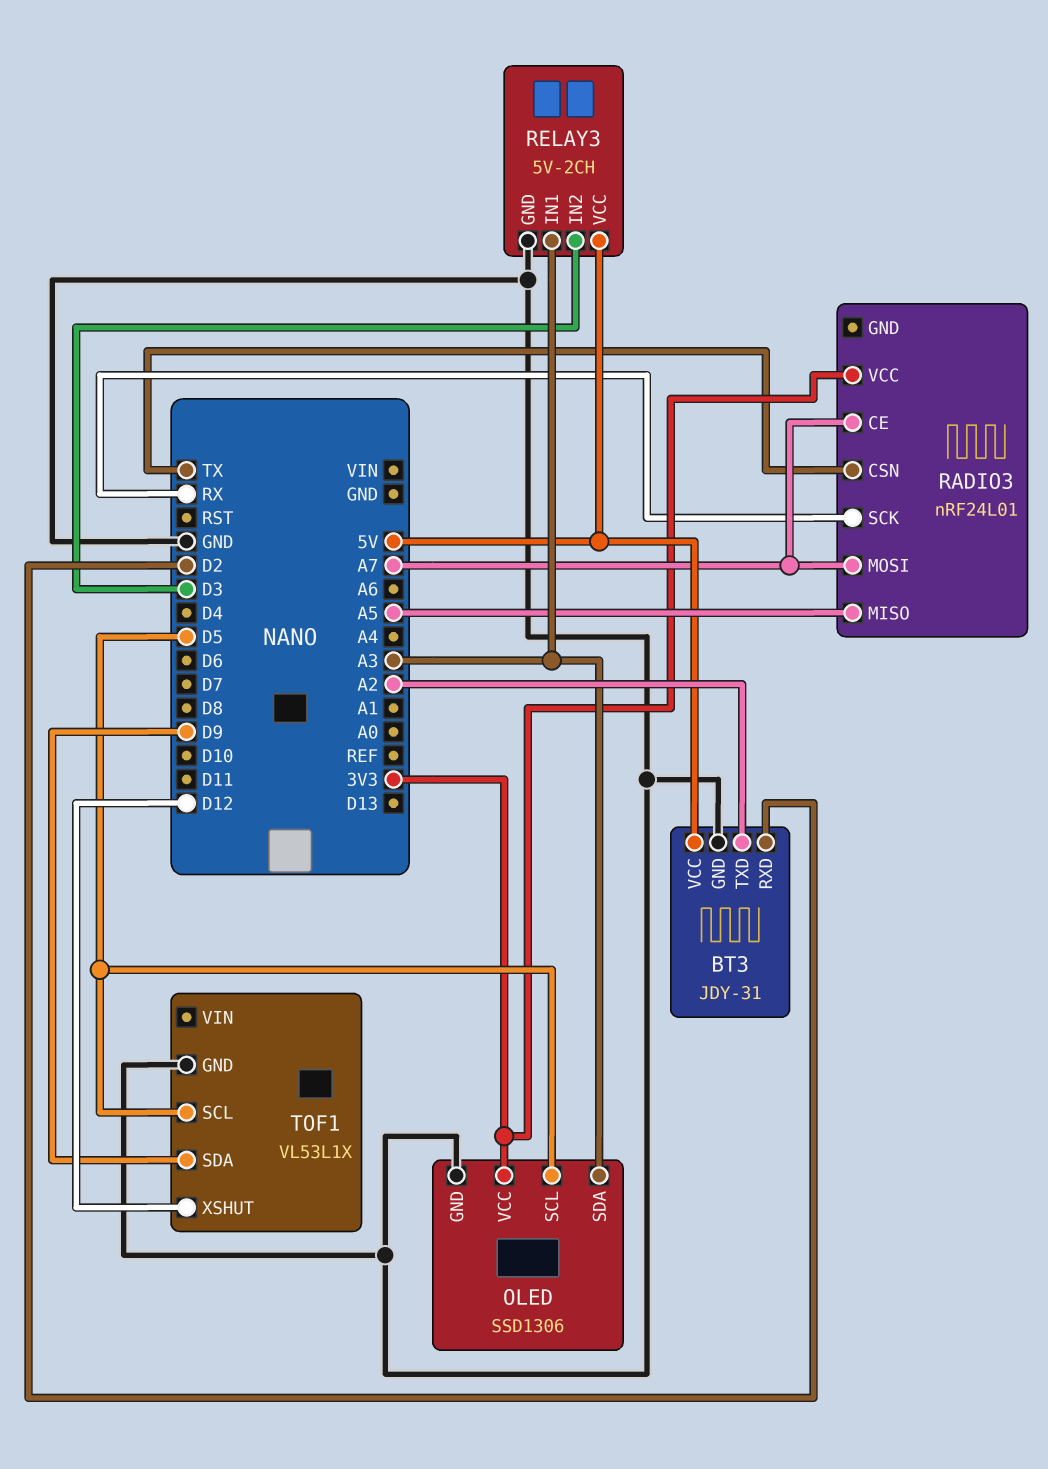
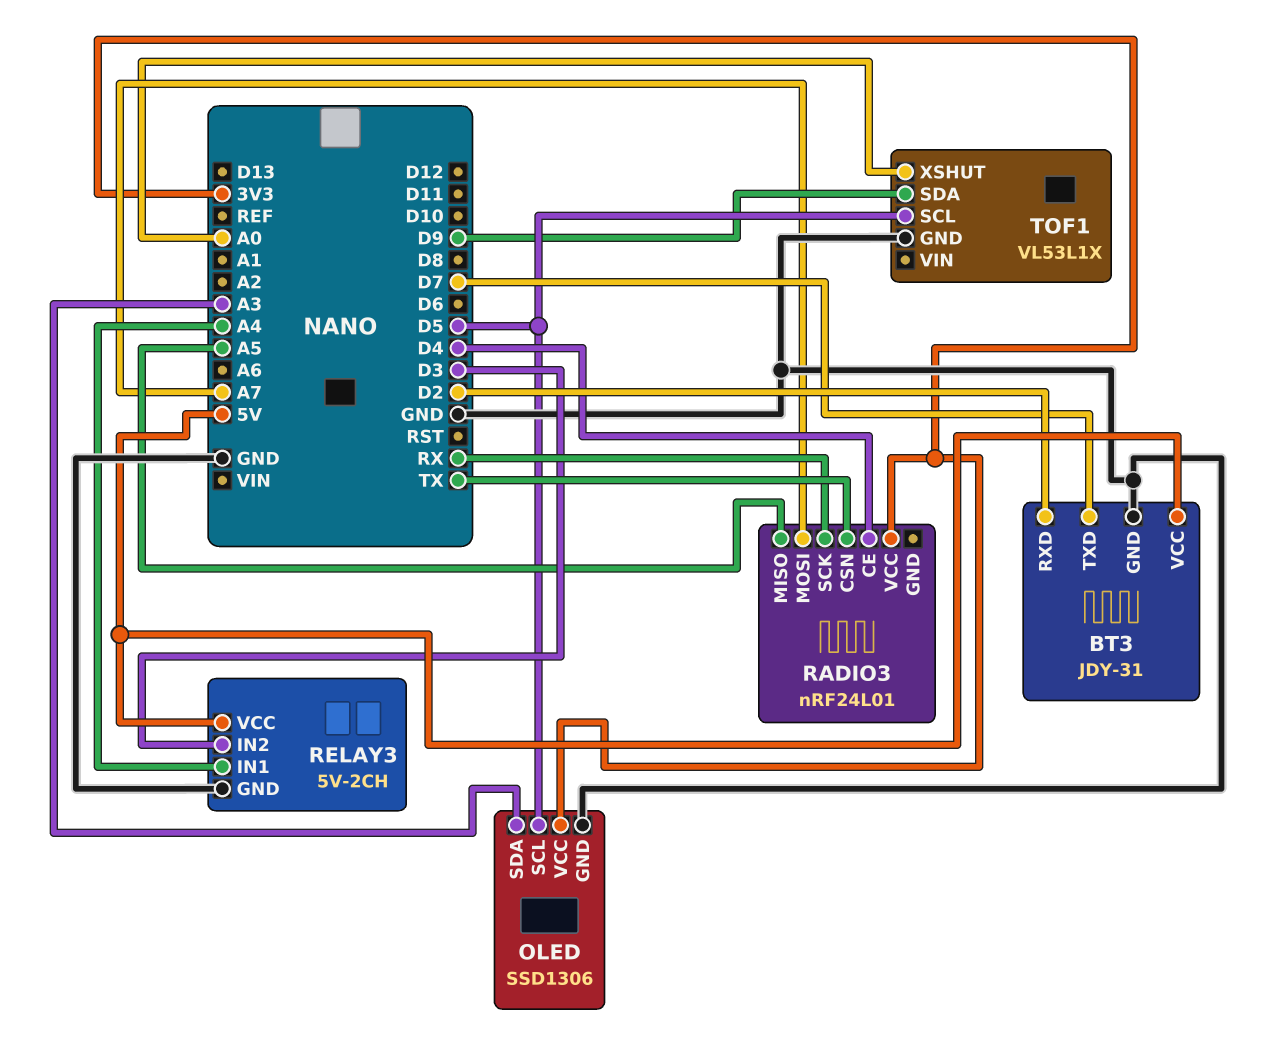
BT3 pin TXD: A2 -> D7
RADIO3 pin CE: A7 -> D4
RELAY3 pin IN1: A3 -> A4
TOF1 pin XSHUT: D12 -> A0

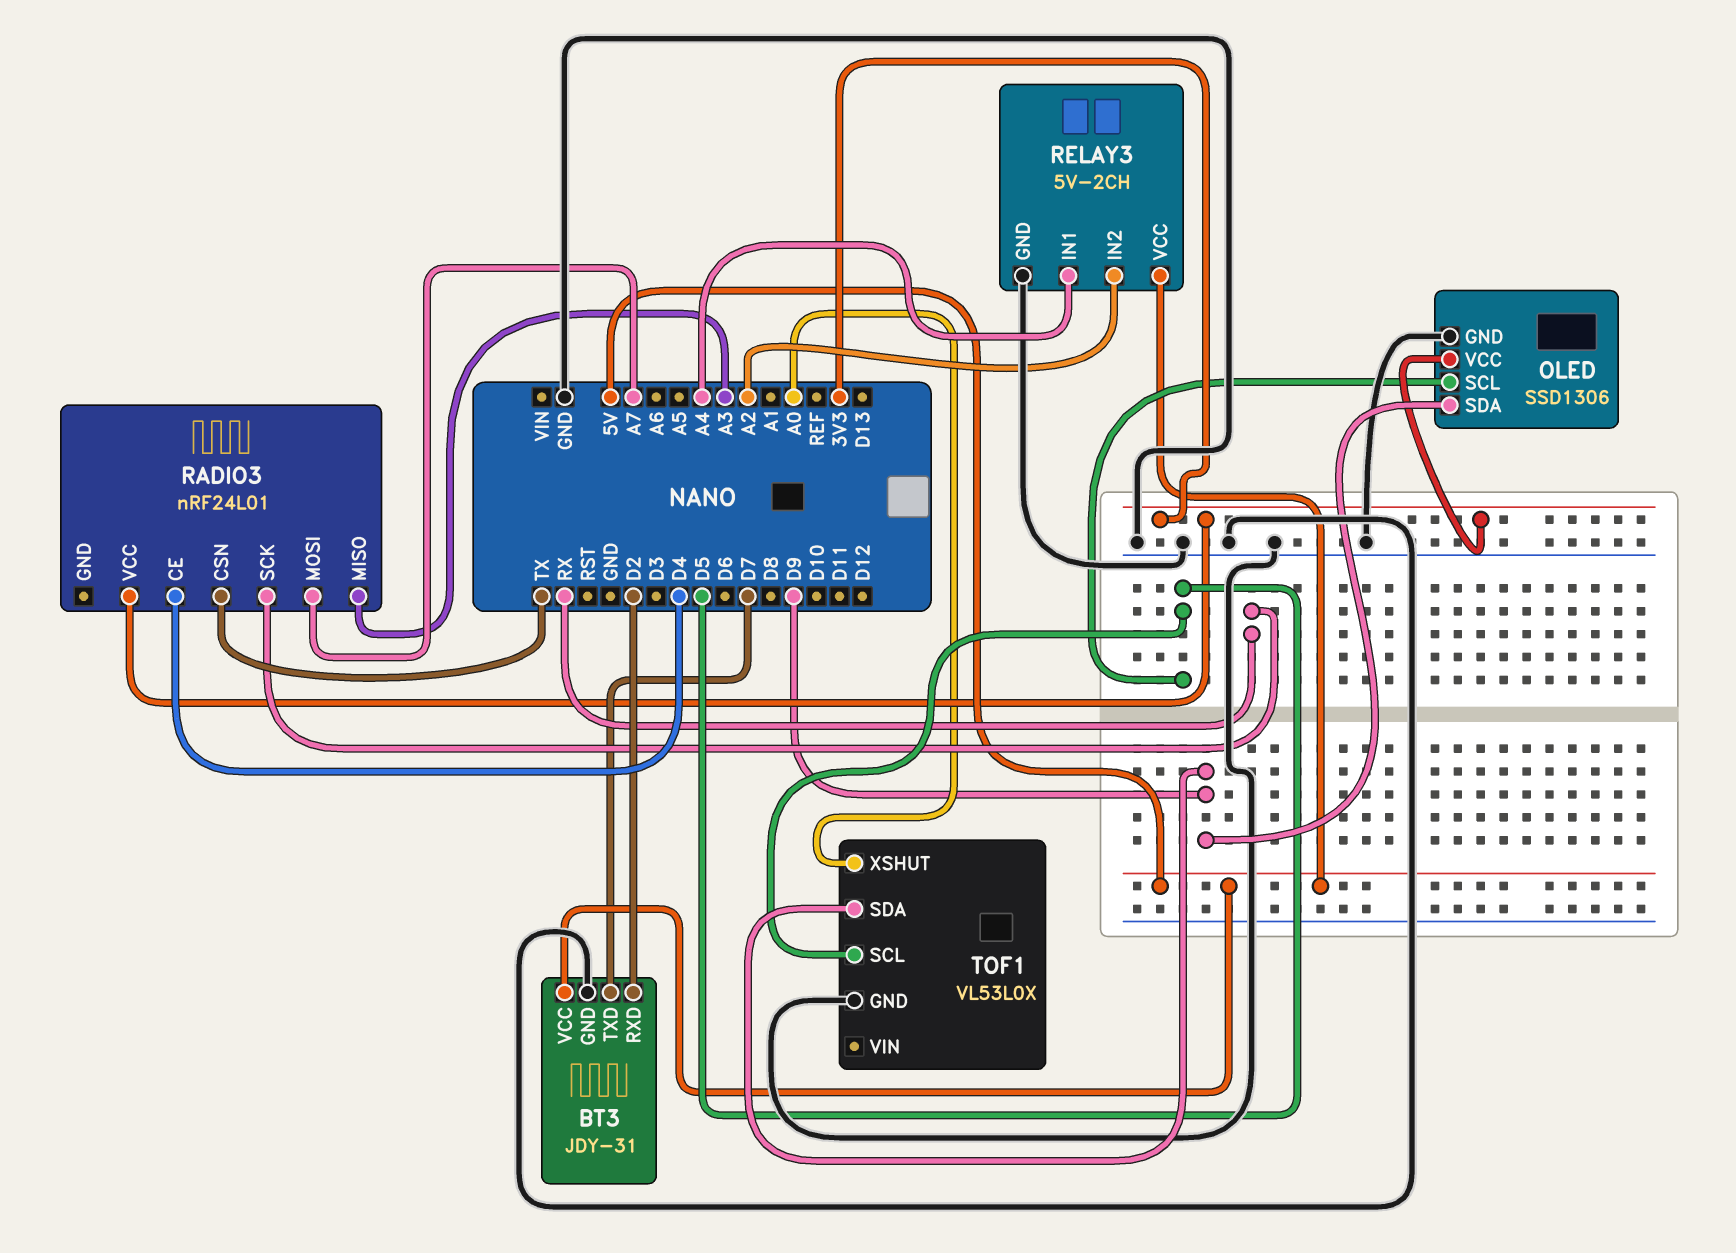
OLED pin SDA: A3 -> D9
RADIO3 pin MISO: A5 -> A3
RELAY3 pin IN2: D3 -> A2
TOF1: VL53L1X -> VL53L0X

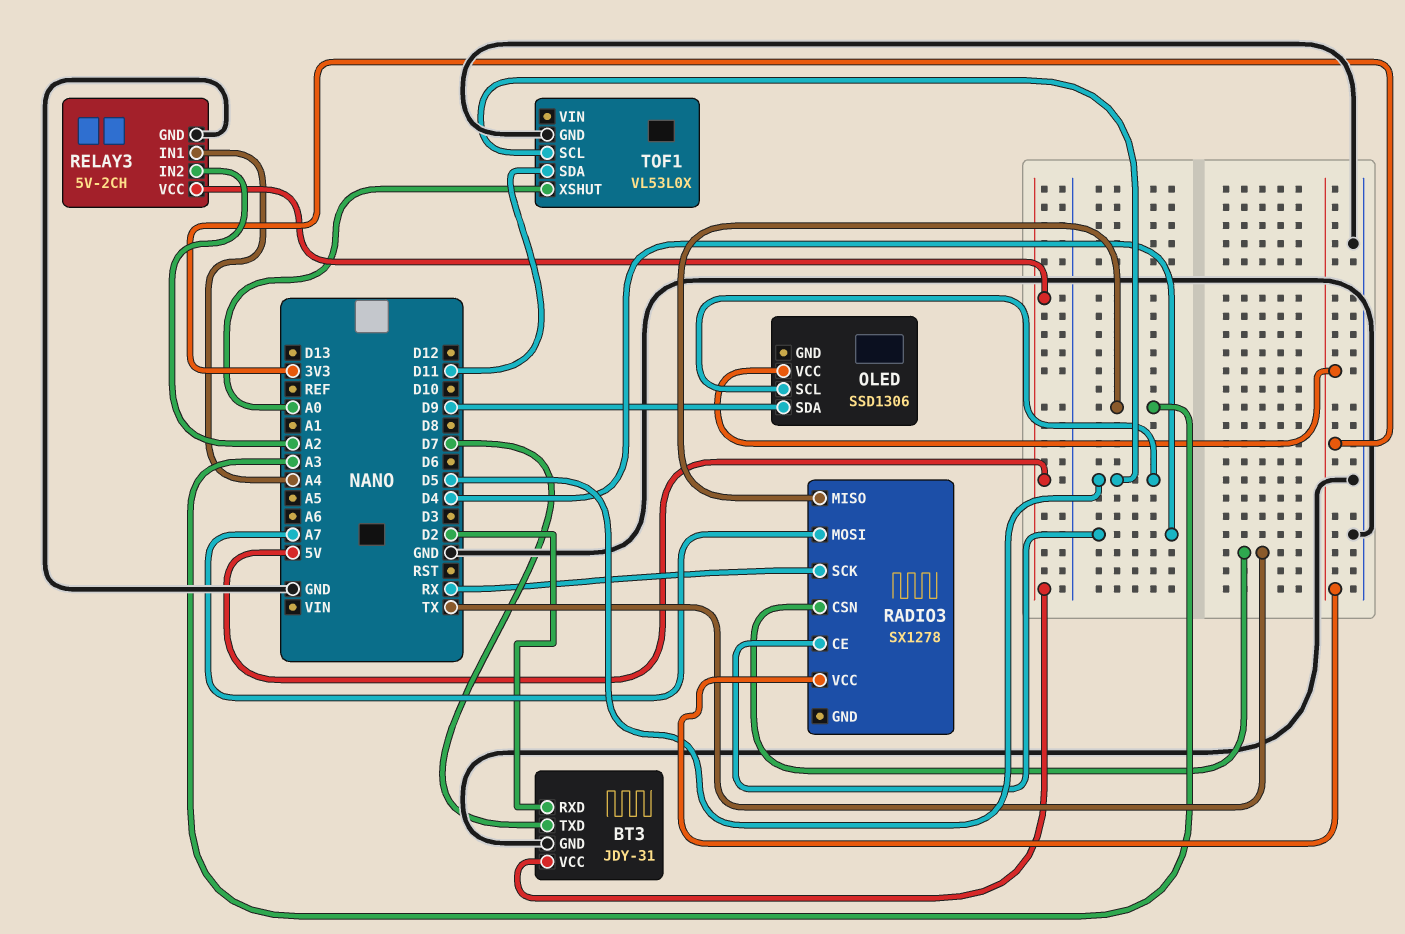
OLED pin GND: GND -> none
RADIO3: nRF24L01 -> SX1278
TOF1 pin SDA: D9 -> D11

